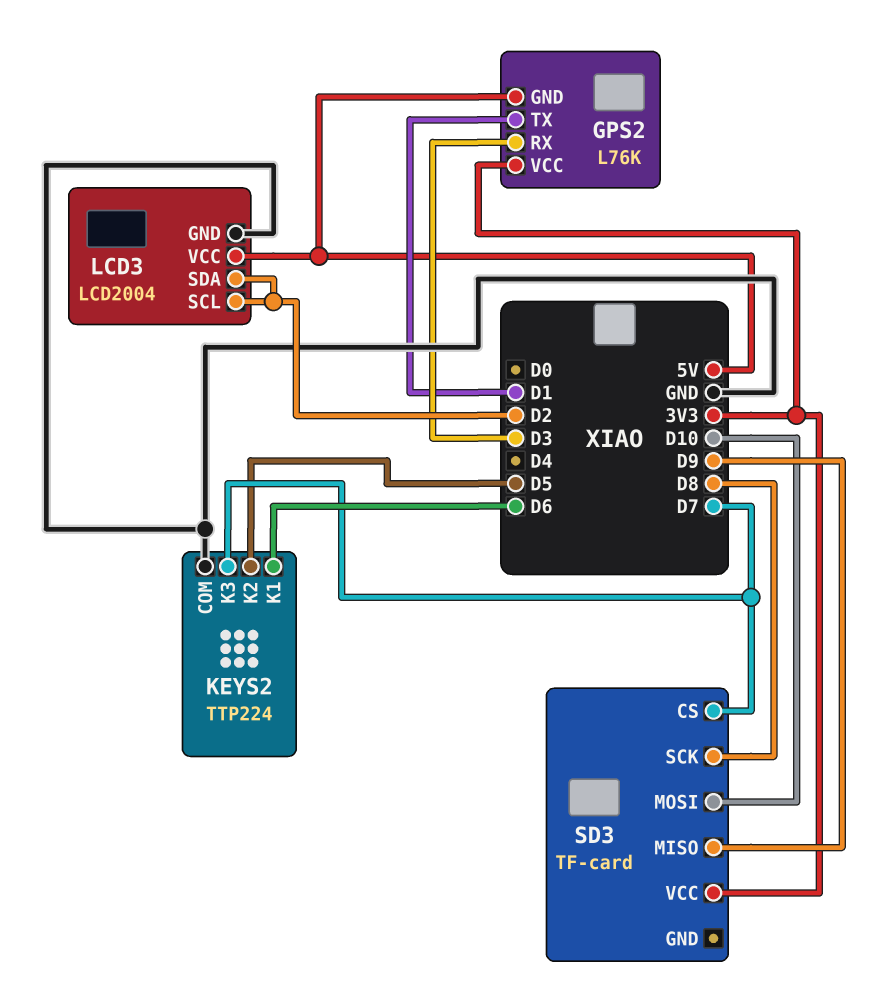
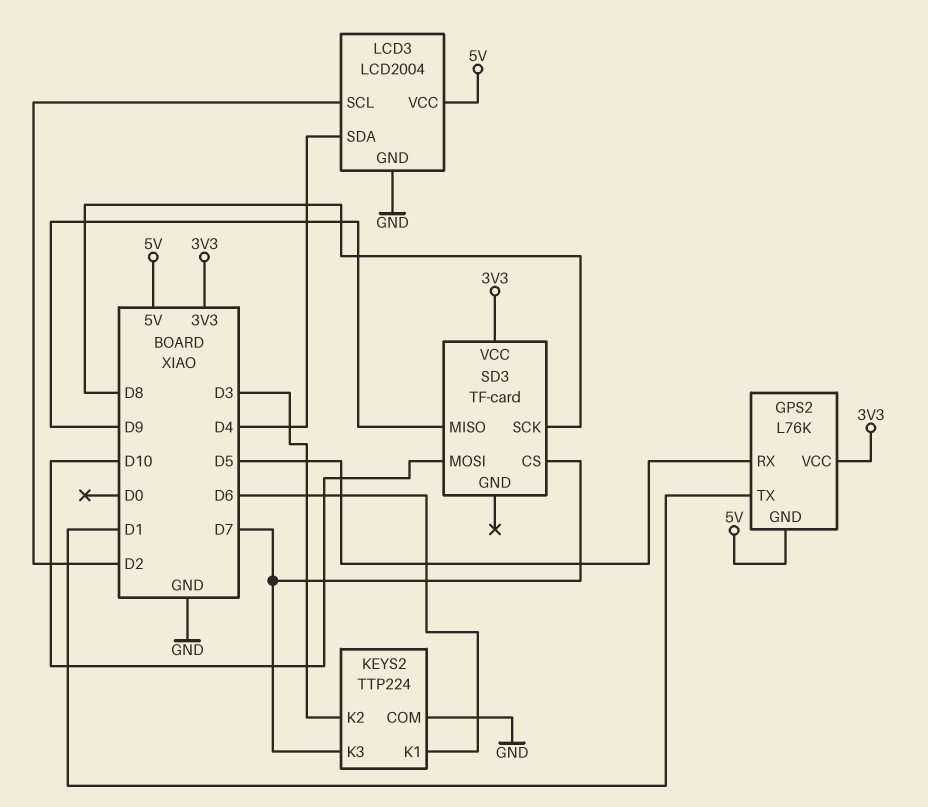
GPS2 pin RX: D3 -> D5
KEYS2 pin K2: D5 -> D3
LCD3 pin SDA: D2 -> D4

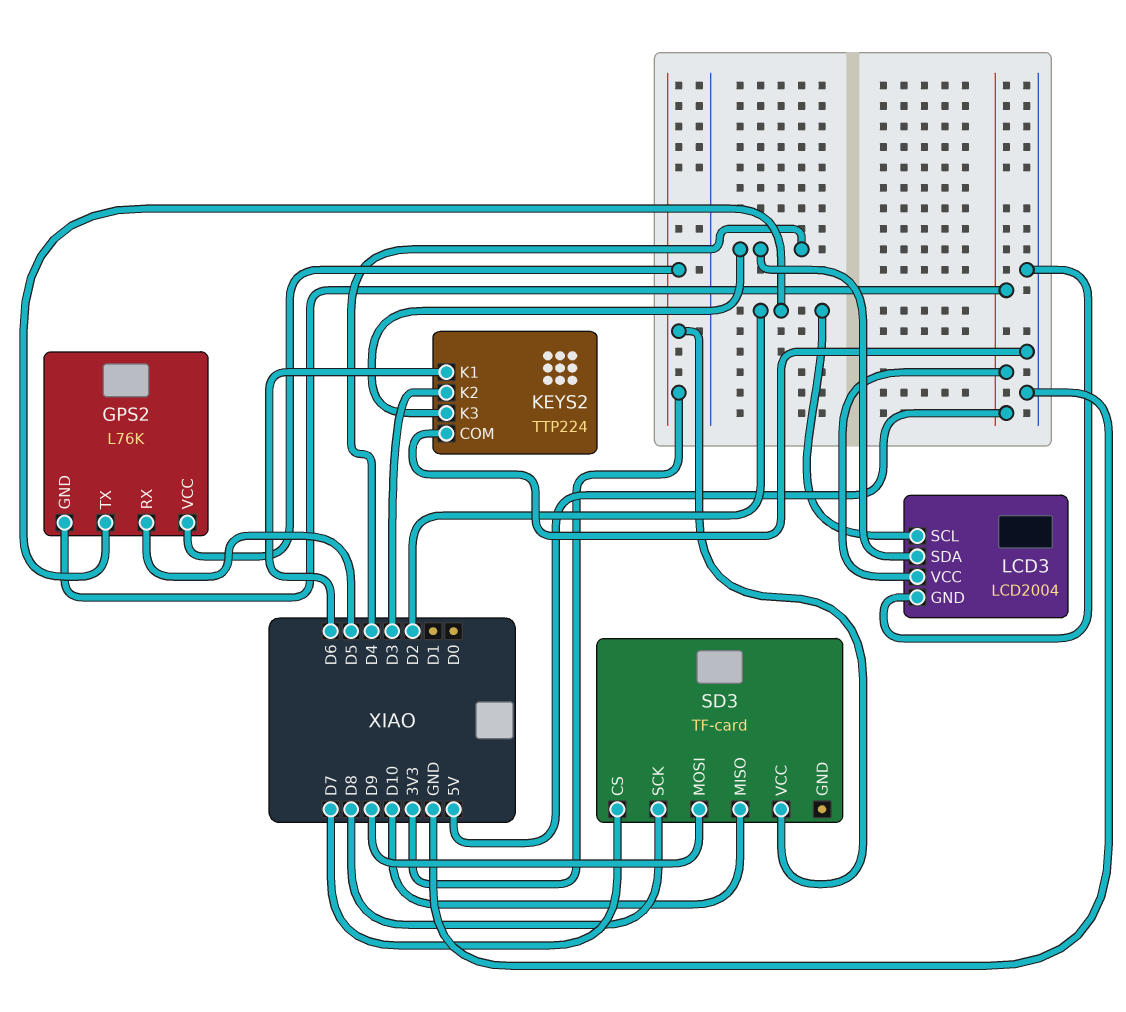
GPS2 pin TX: D1 -> D2
KEYS2 pin K3: D7 -> D4
SD3 pin MISO: D9 -> D10
SD3 pin MOSI: D10 -> D9

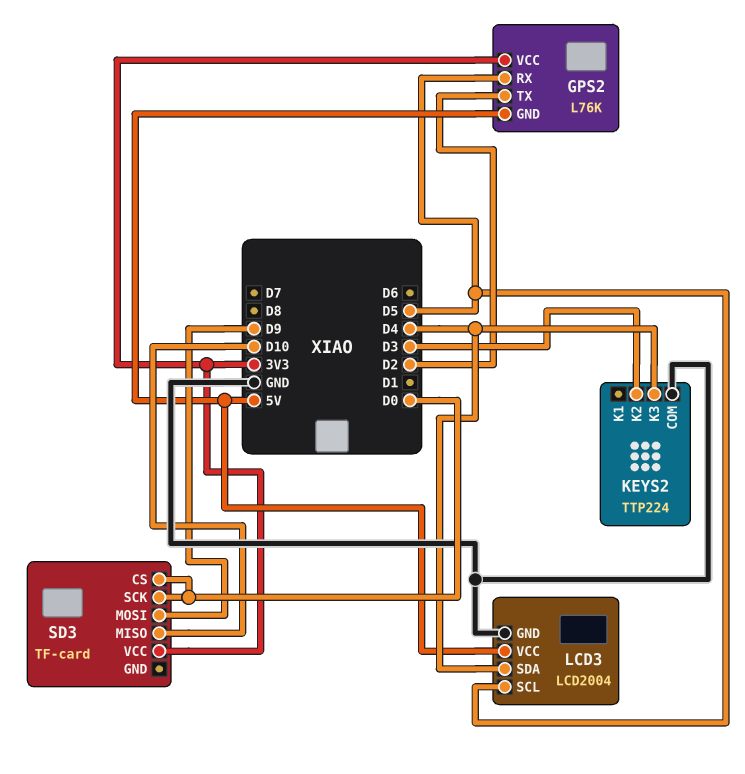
KEYS2 pin K1: D6 -> none
LCD3 pin SCL: D2 -> D5
SD3 pin CS: D7 -> D0
SD3 pin SCK: D8 -> D0

